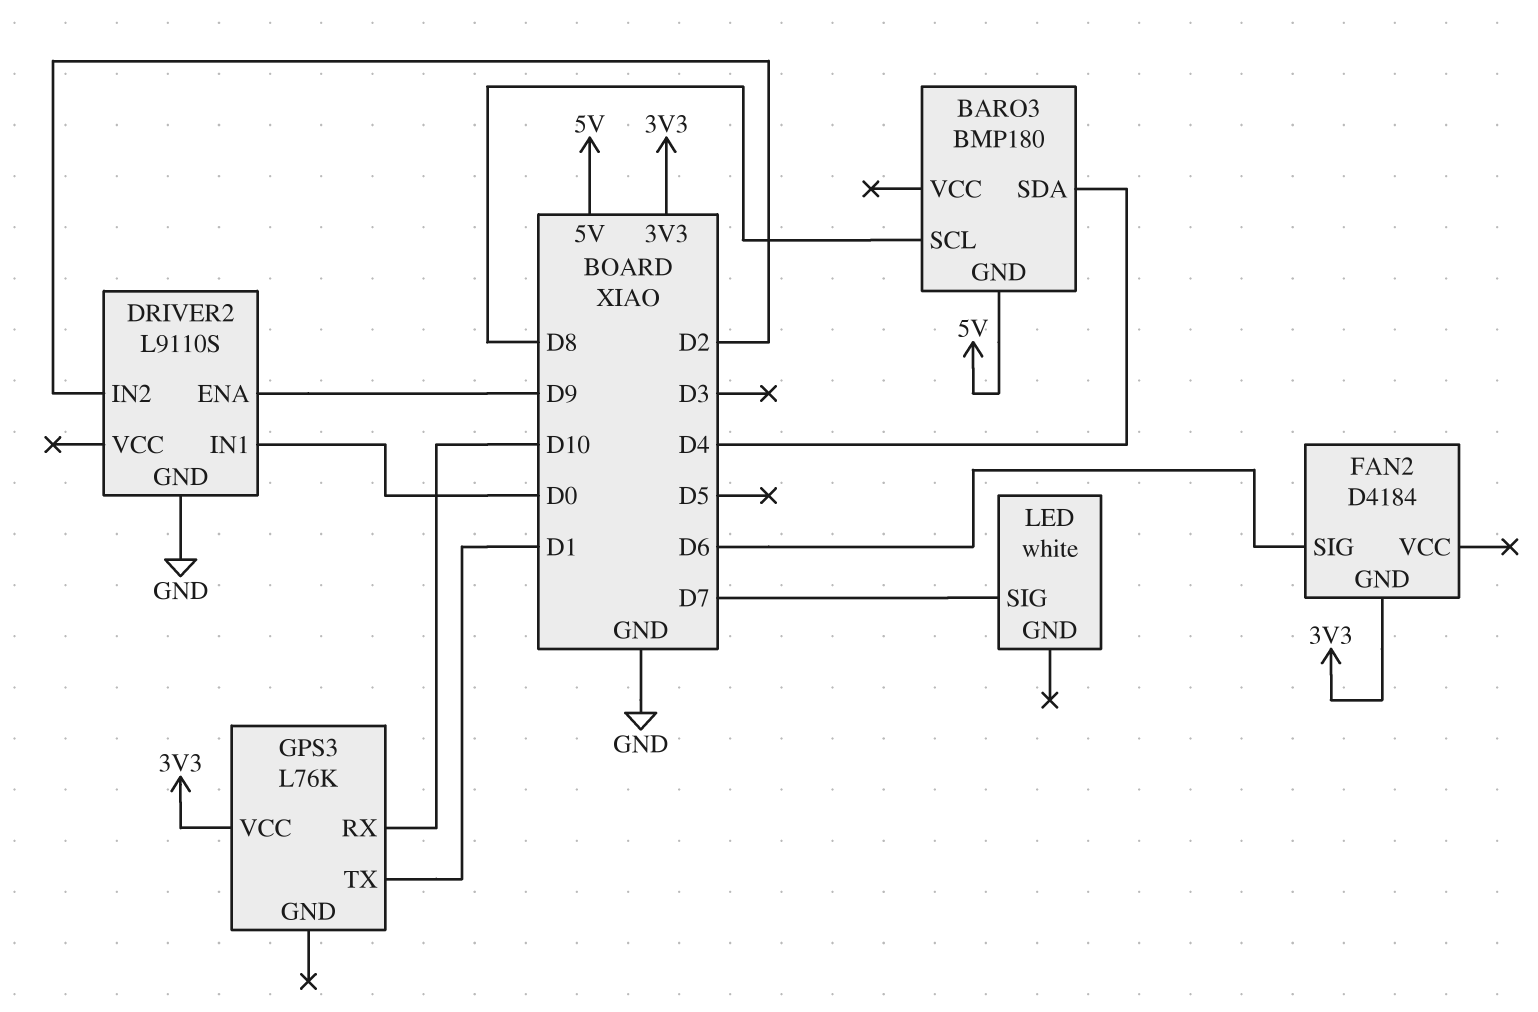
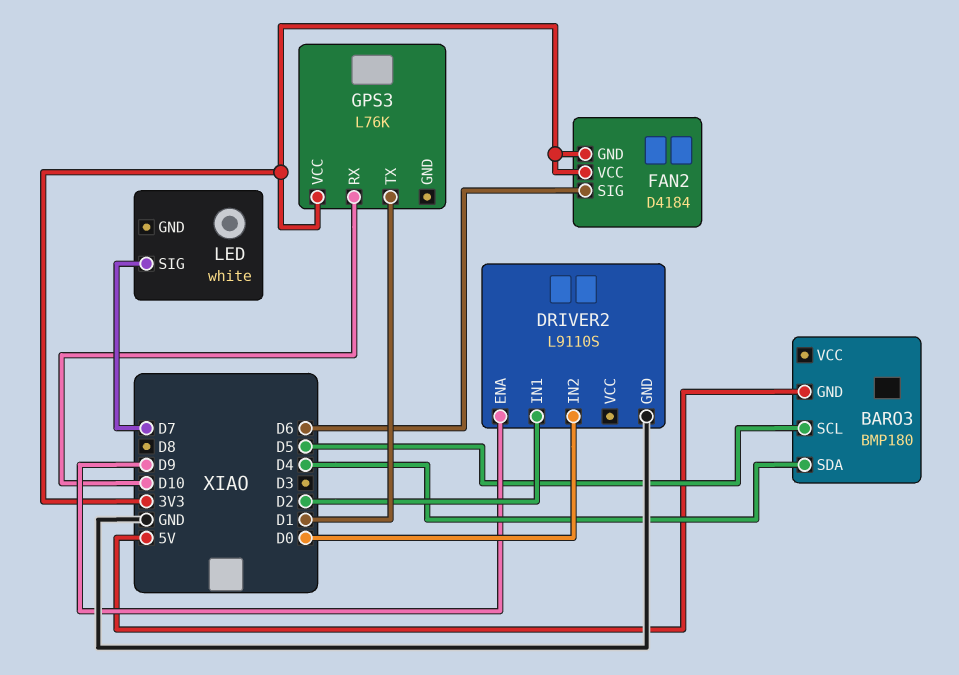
BARO3 pin SCL: D8 -> D5
DRIVER2 pin IN1: D0 -> D2
DRIVER2 pin IN2: D2 -> D0
FAN2 pin VCC: none -> 3V3

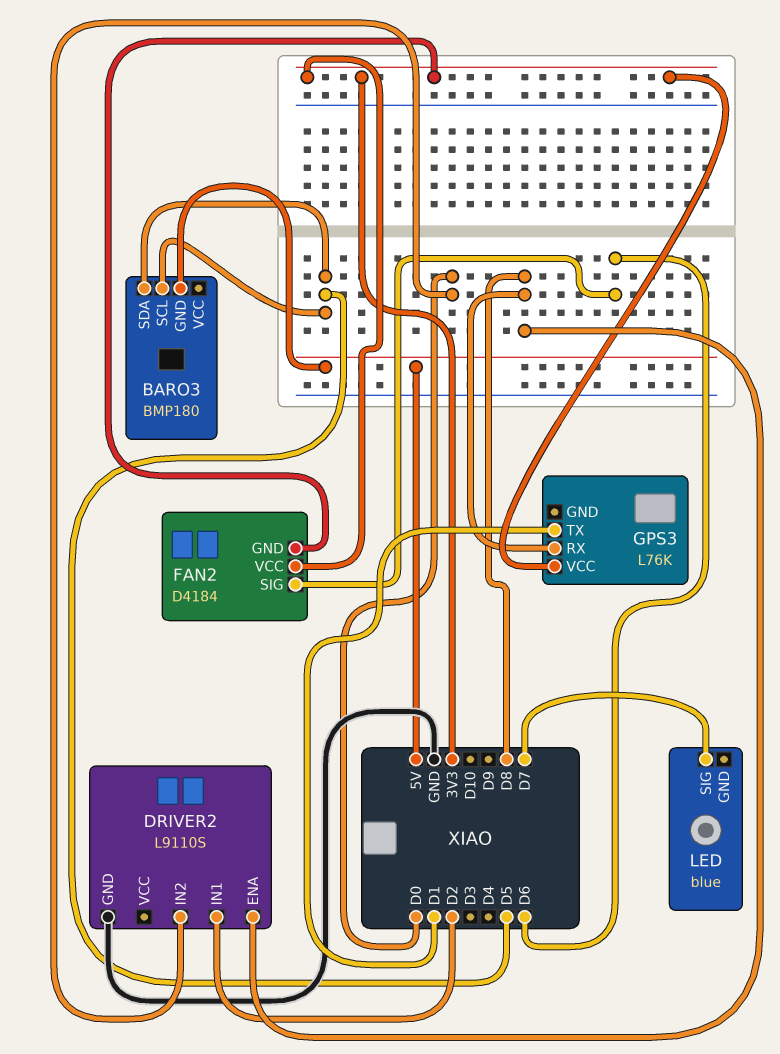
BARO3 pin SDA: D4 -> D5
DRIVER2 pin ENA: D9 -> D8
GPS3 pin RX: D10 -> D8
LED: white -> blue

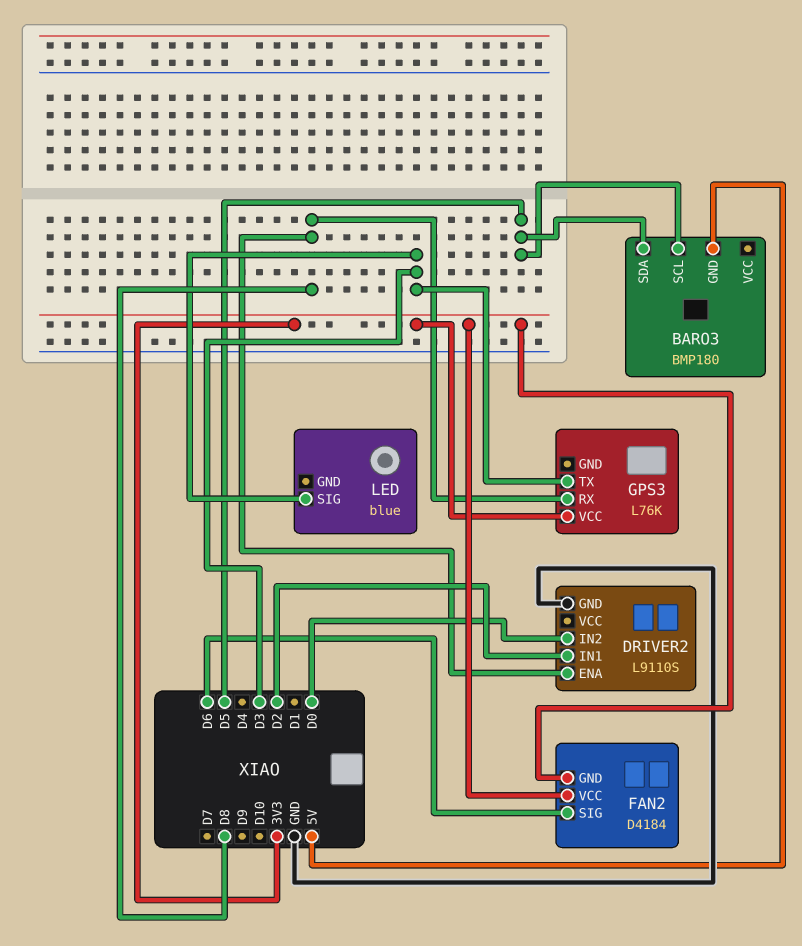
GPS3 pin TX: D1 -> D3
LED pin SIG: D7 -> D3

